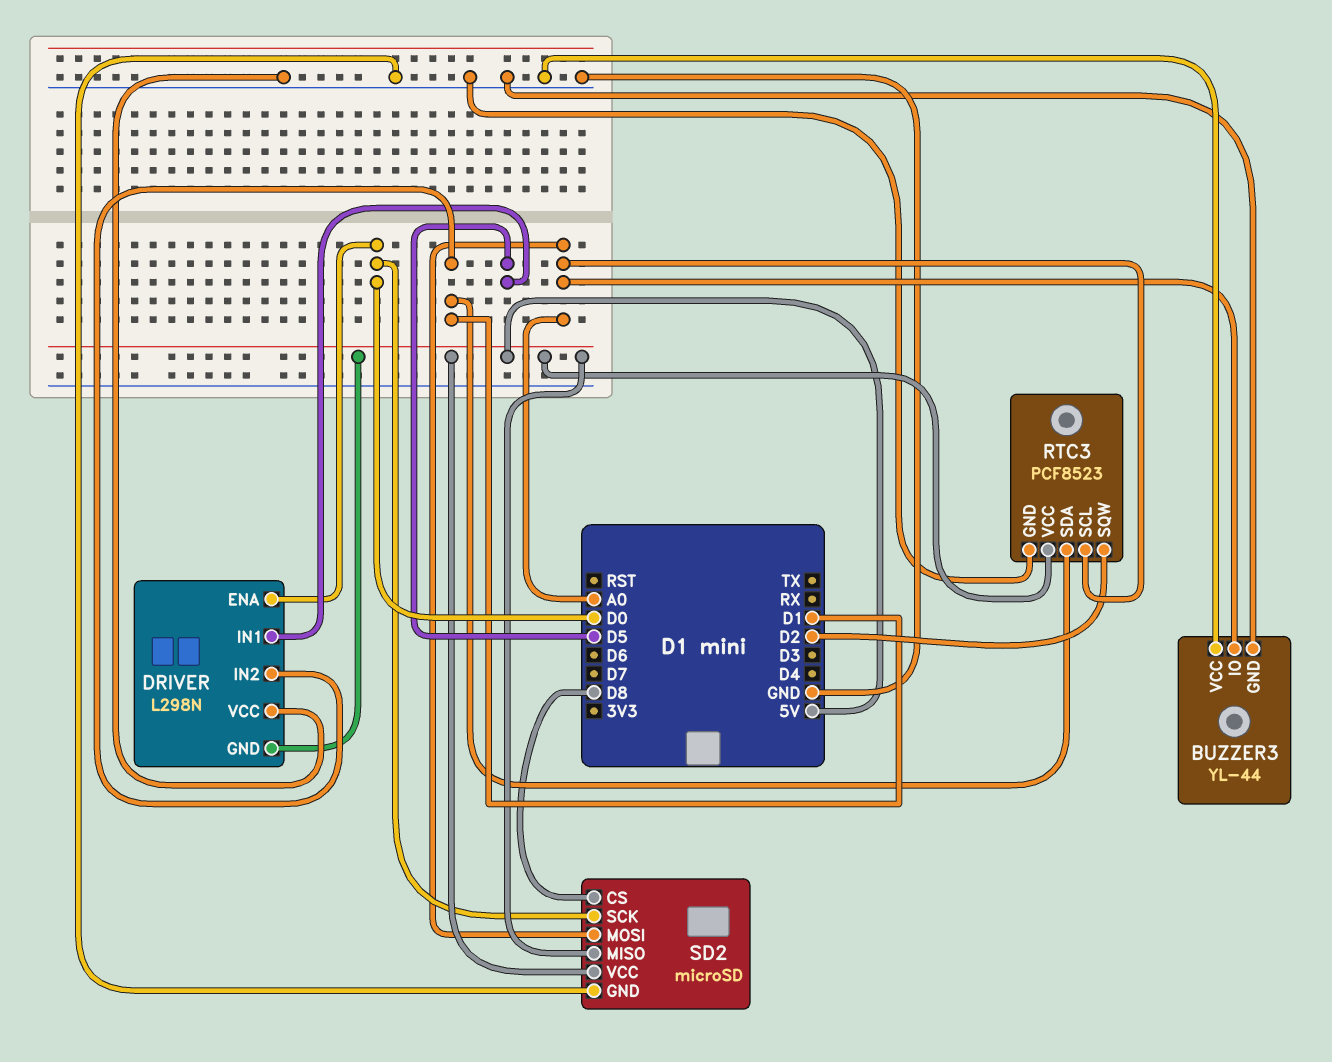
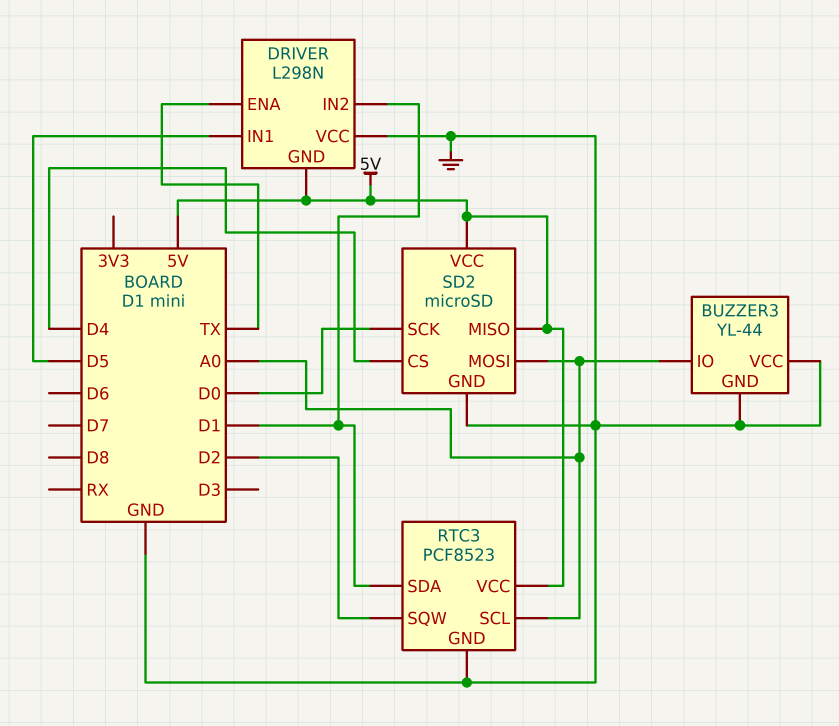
DRIVER pin ENA: D0 -> TX
SD2 pin CS: D8 -> D4

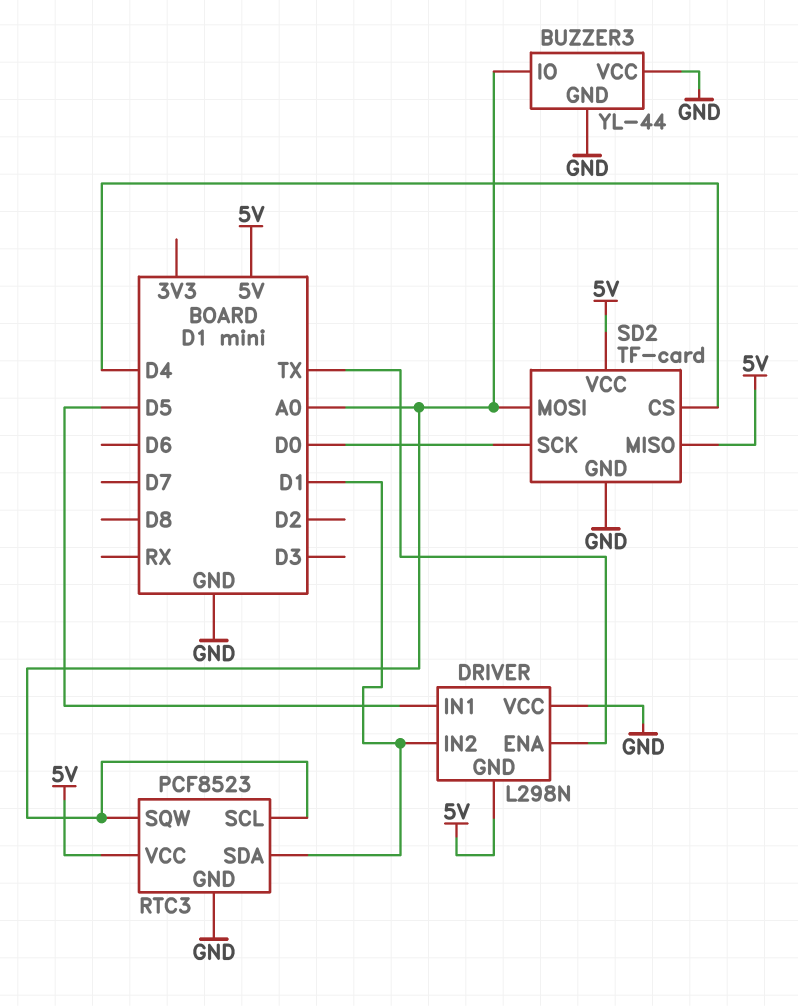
RTC3 pin SQW: D2 -> A0
SD2: microSD -> TF-card

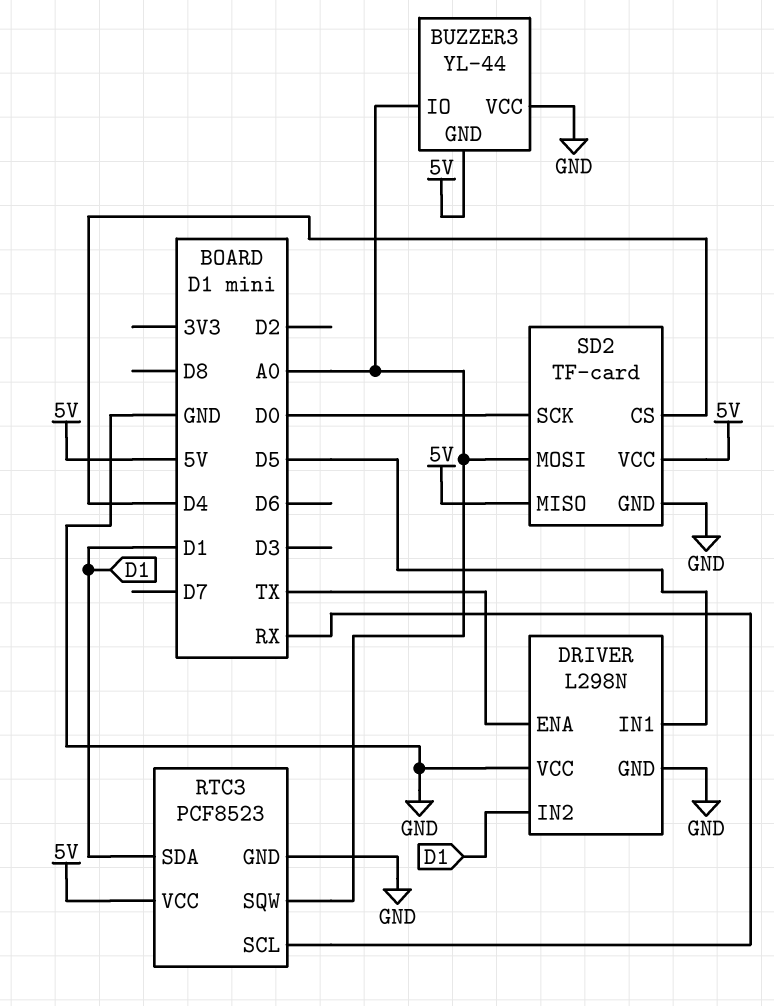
BUZZER3 pin GND: GND -> 5V
DRIVER pin GND: 5V -> GND
RTC3 pin SCL: A0 -> RX

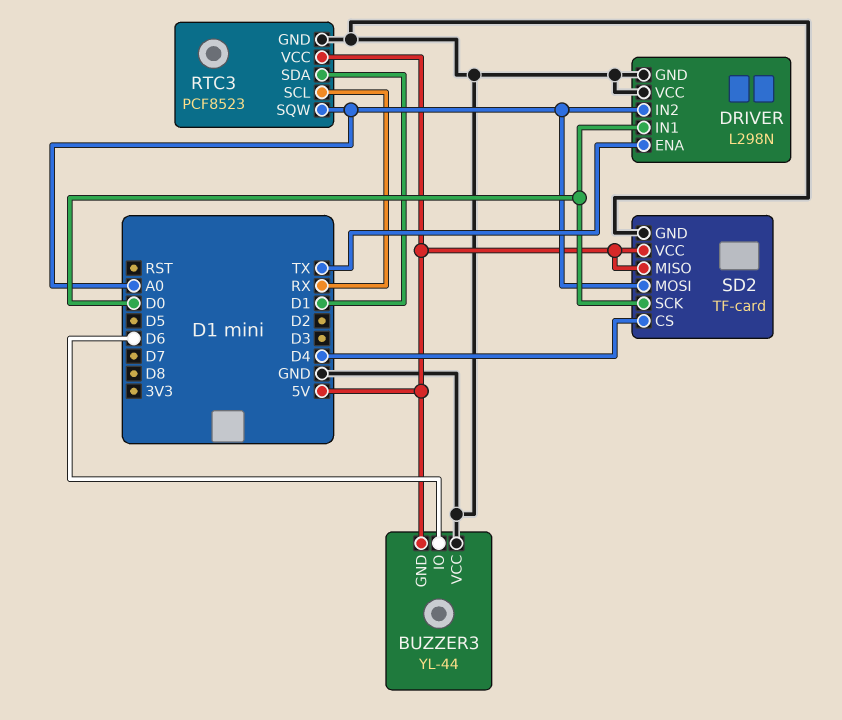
BUZZER3 pin IO: A0 -> D6
DRIVER pin IN1: D5 -> D0
DRIVER pin IN2: D1 -> A0

